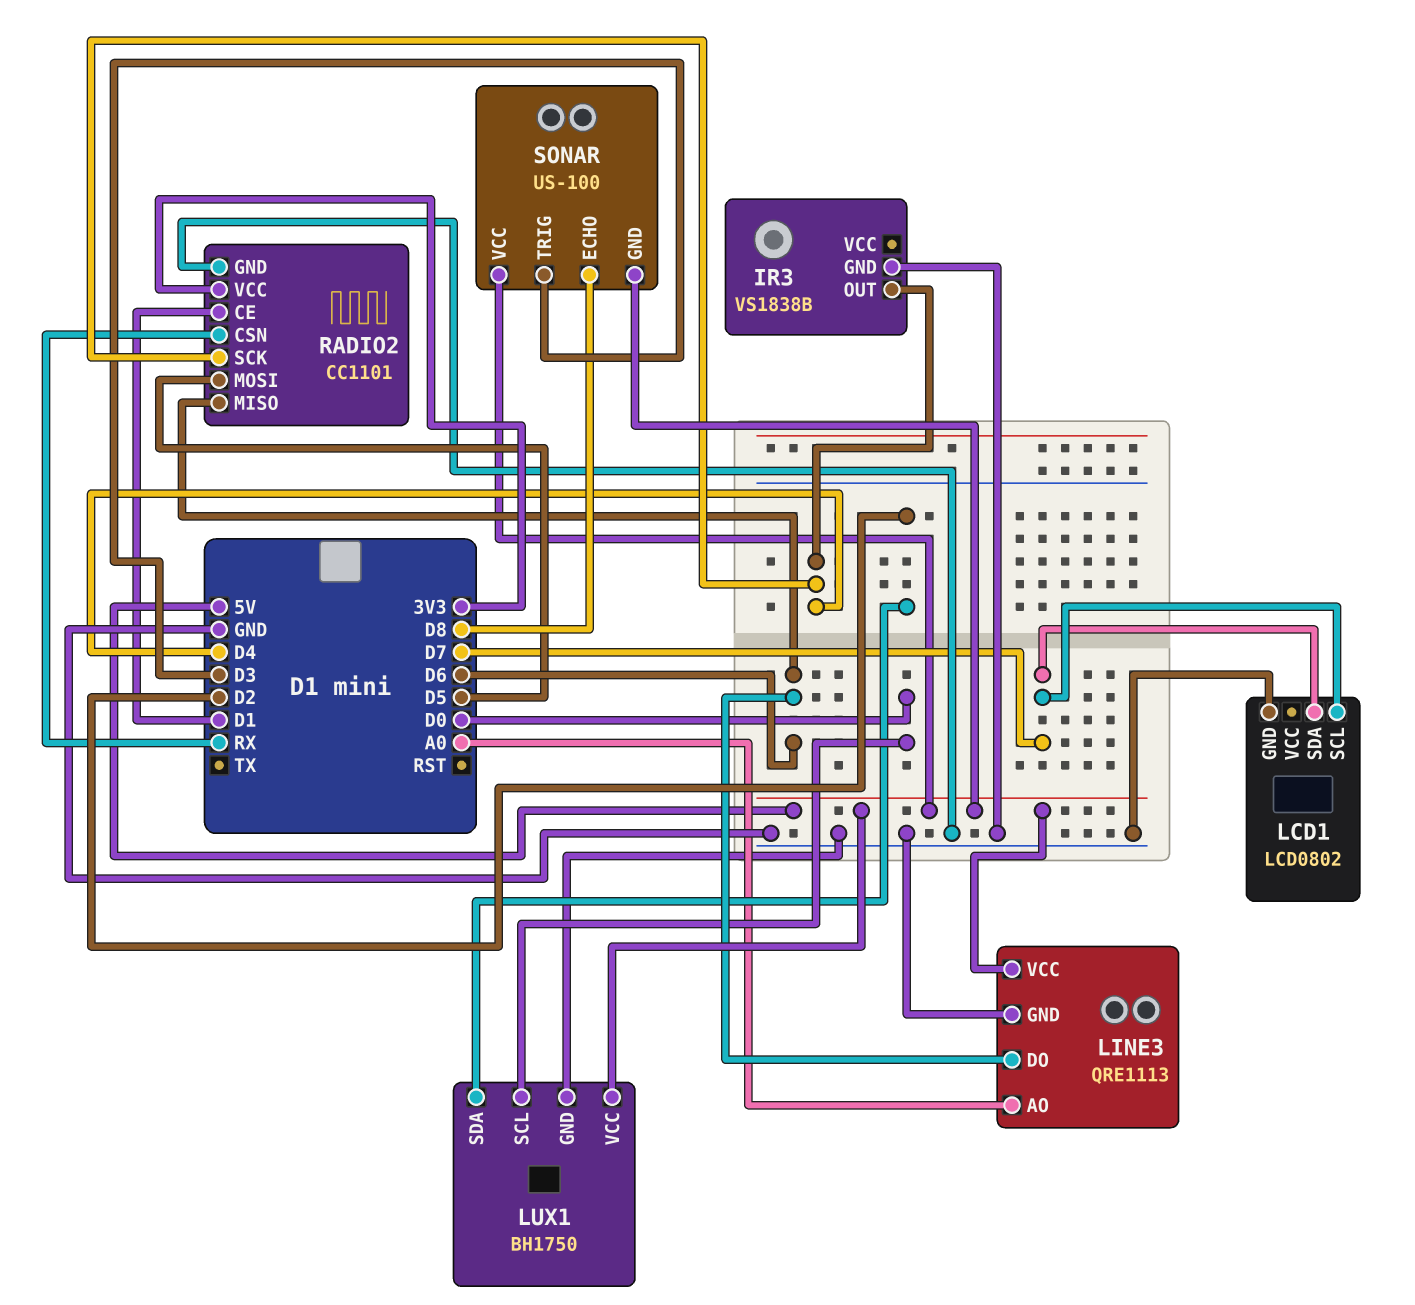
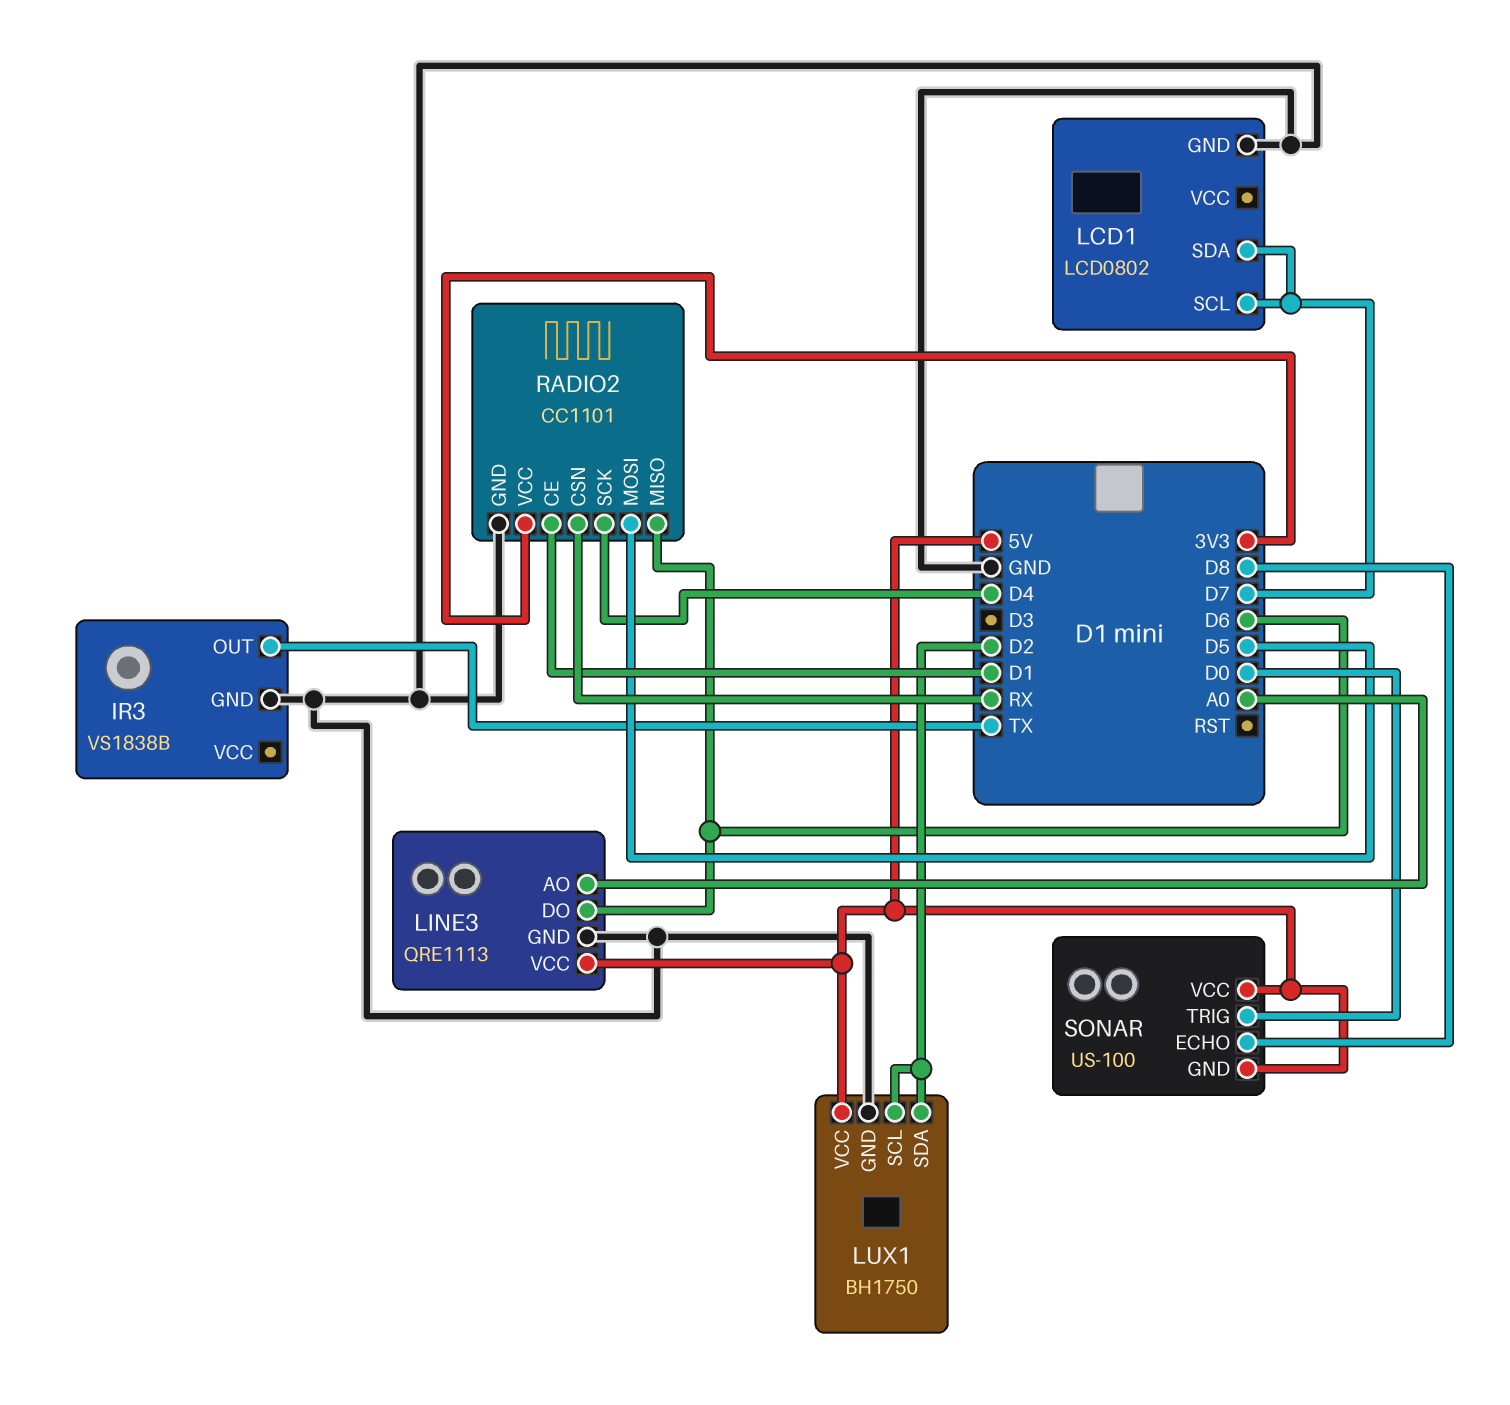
IR3 pin OUT: D4 -> TX
LUX1 pin SCL: D0 -> D2
SONAR pin TRIG: D3 -> D0

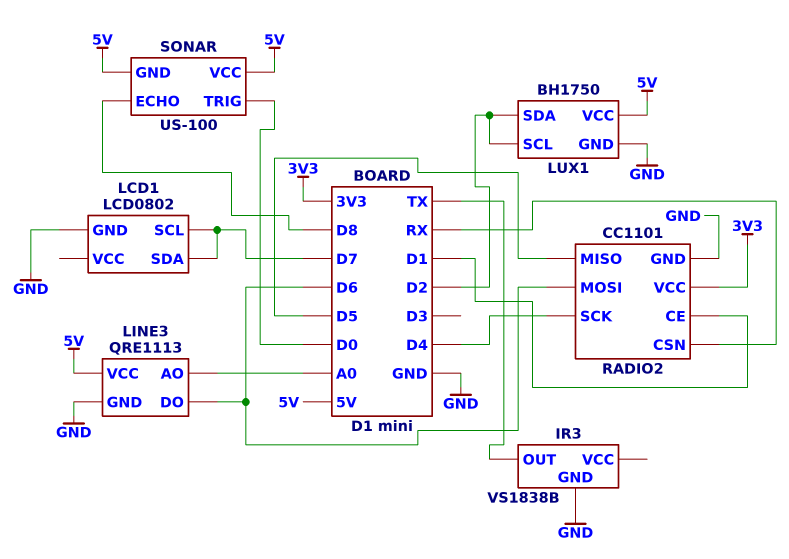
RADIO2 pin MISO: D6 -> D5
RADIO2 pin MOSI: D5 -> D6

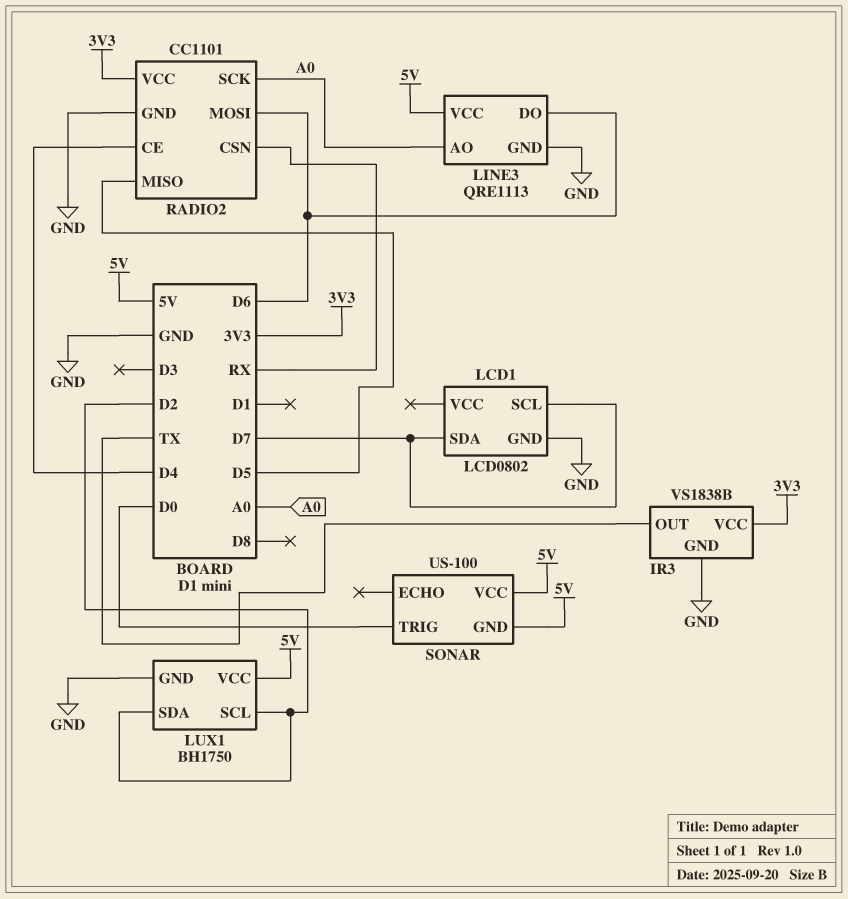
IR3 pin VCC: none -> 3V3
RADIO2 pin CE: D1 -> D4
RADIO2 pin SCK: D4 -> A0
SONAR pin ECHO: D8 -> none

